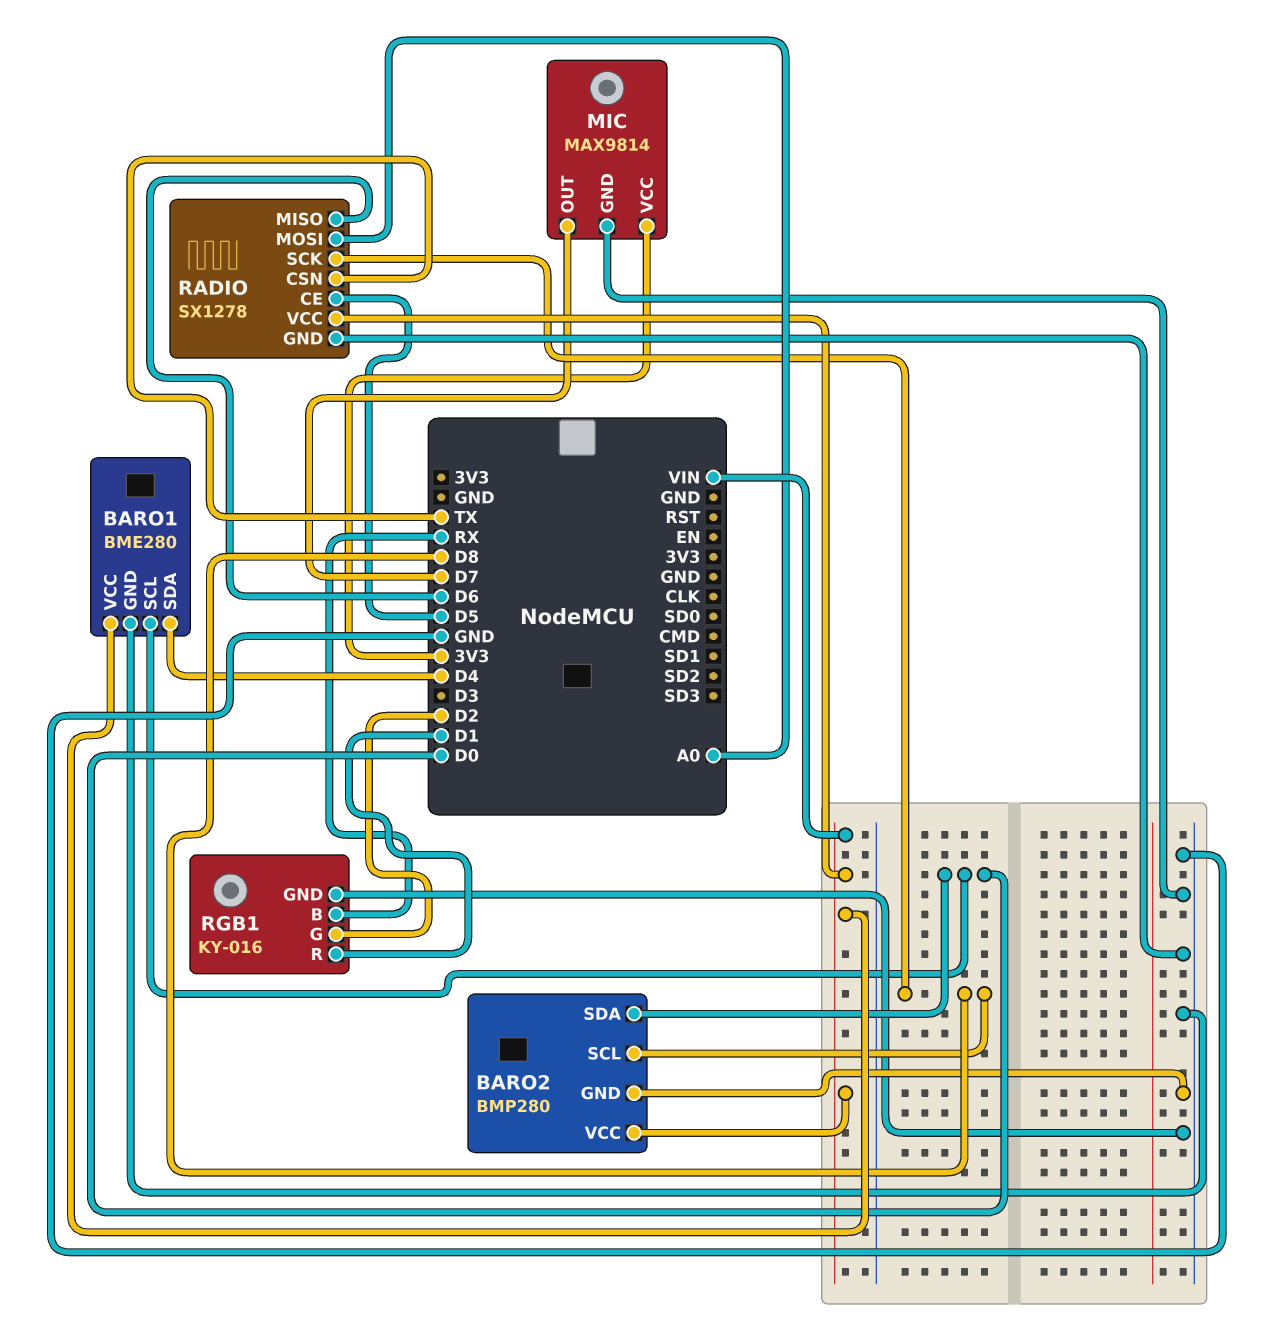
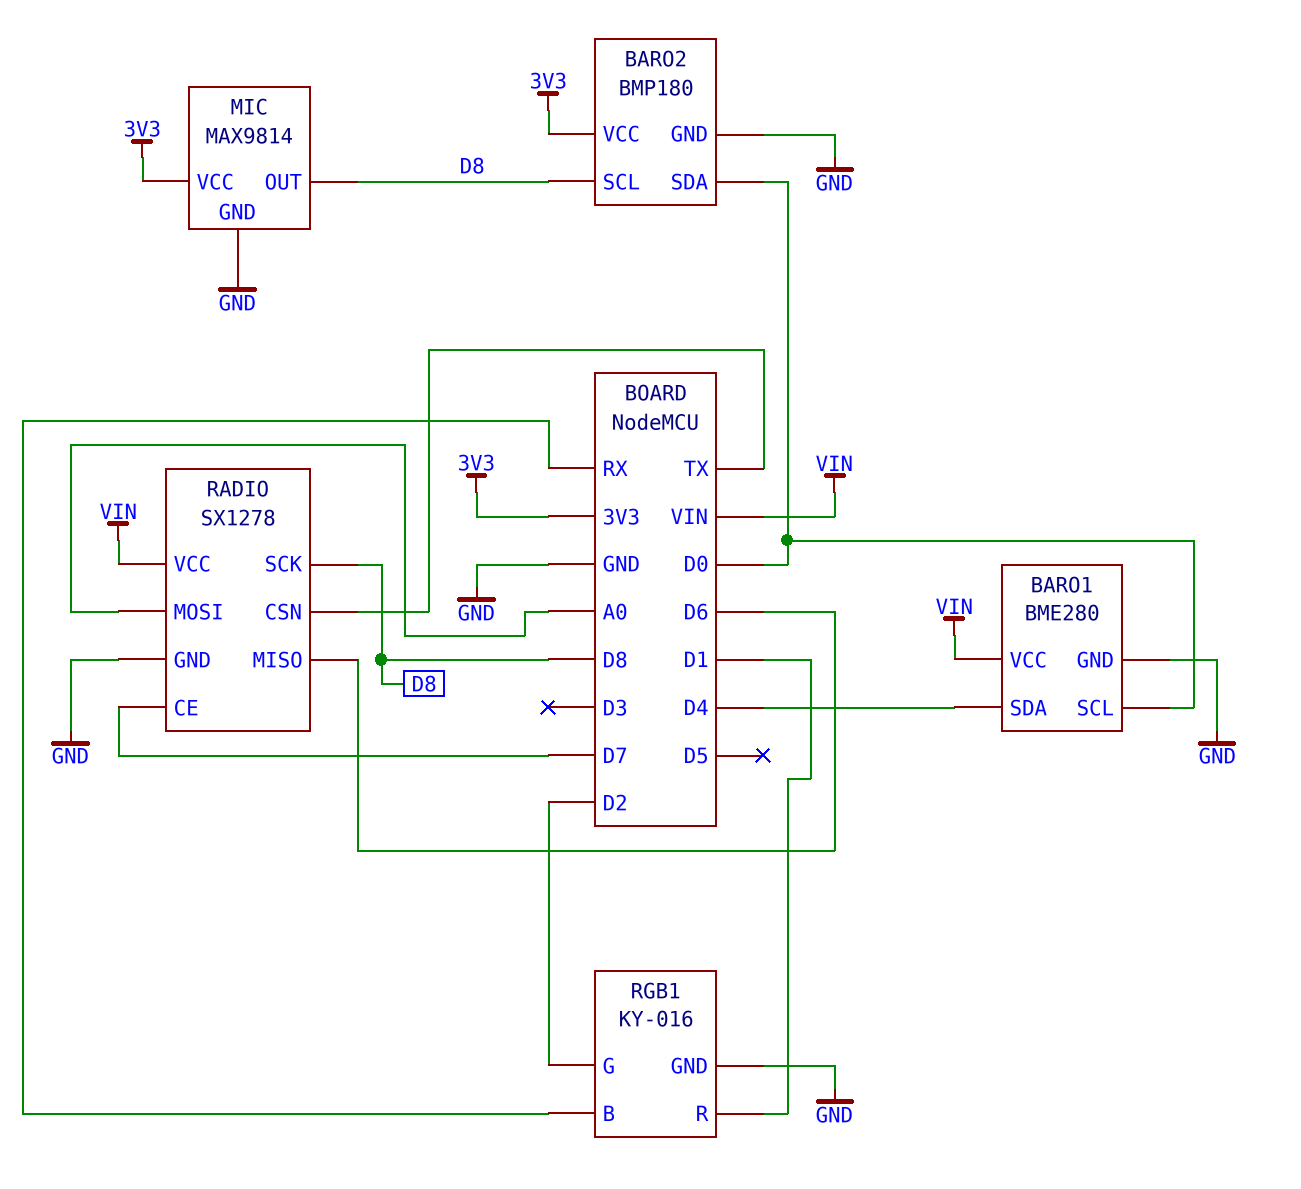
BARO2: BMP280 -> BMP180
BARO2 pin VCC: VIN -> 3V3
MIC pin OUT: D7 -> D8
RADIO pin CE: D5 -> D7

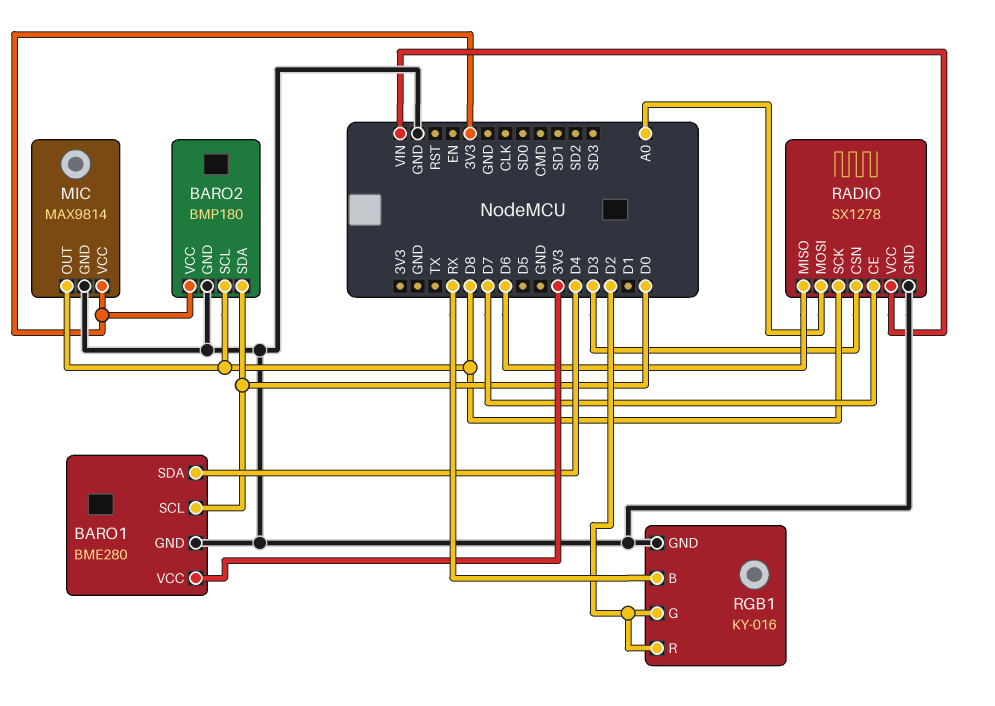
BARO1 pin VCC: VIN -> 3V3
RADIO pin CSN: TX -> D3
RGB1 pin R: D1 -> D2

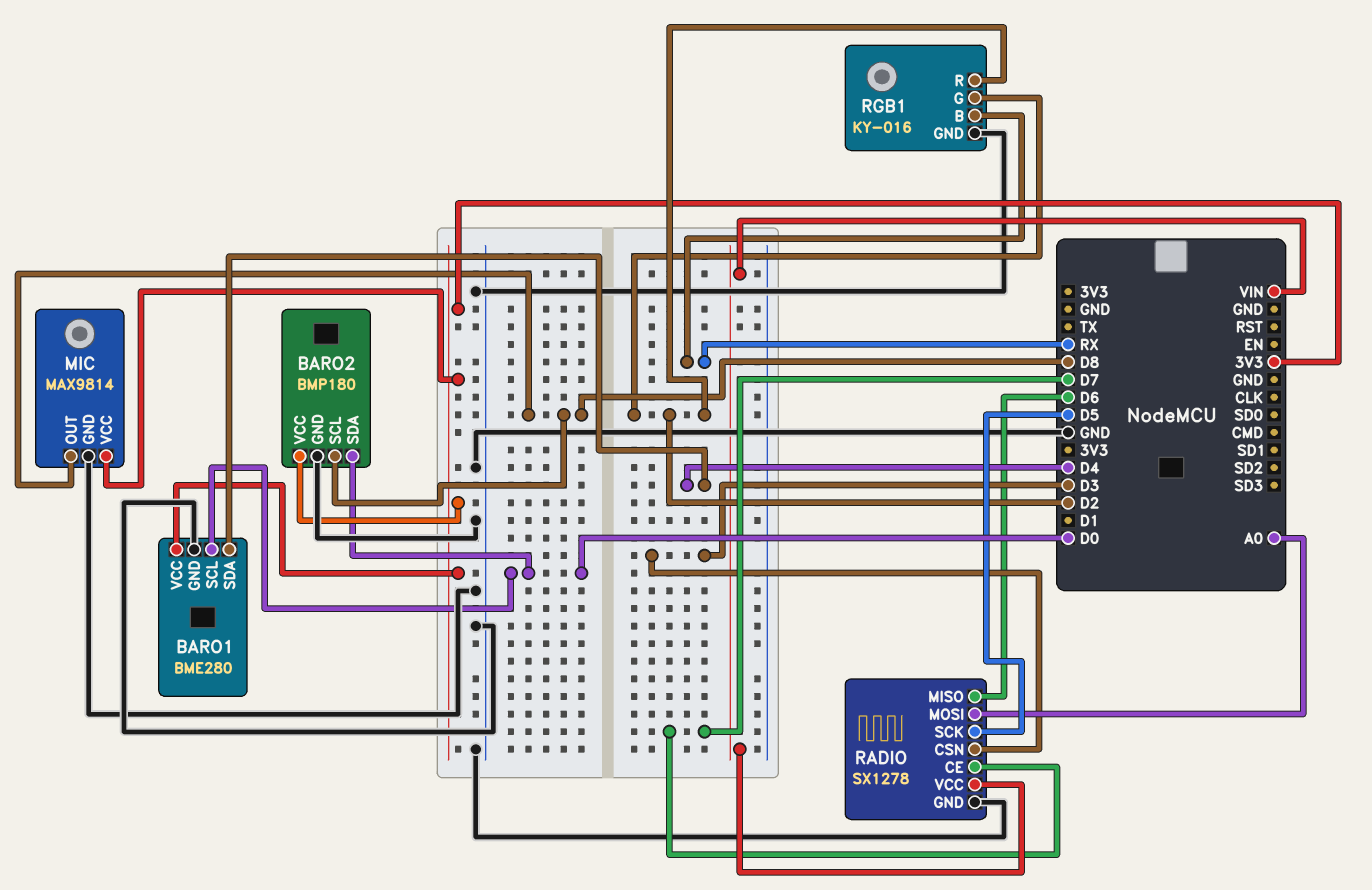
RADIO pin SCK: D8 -> D5

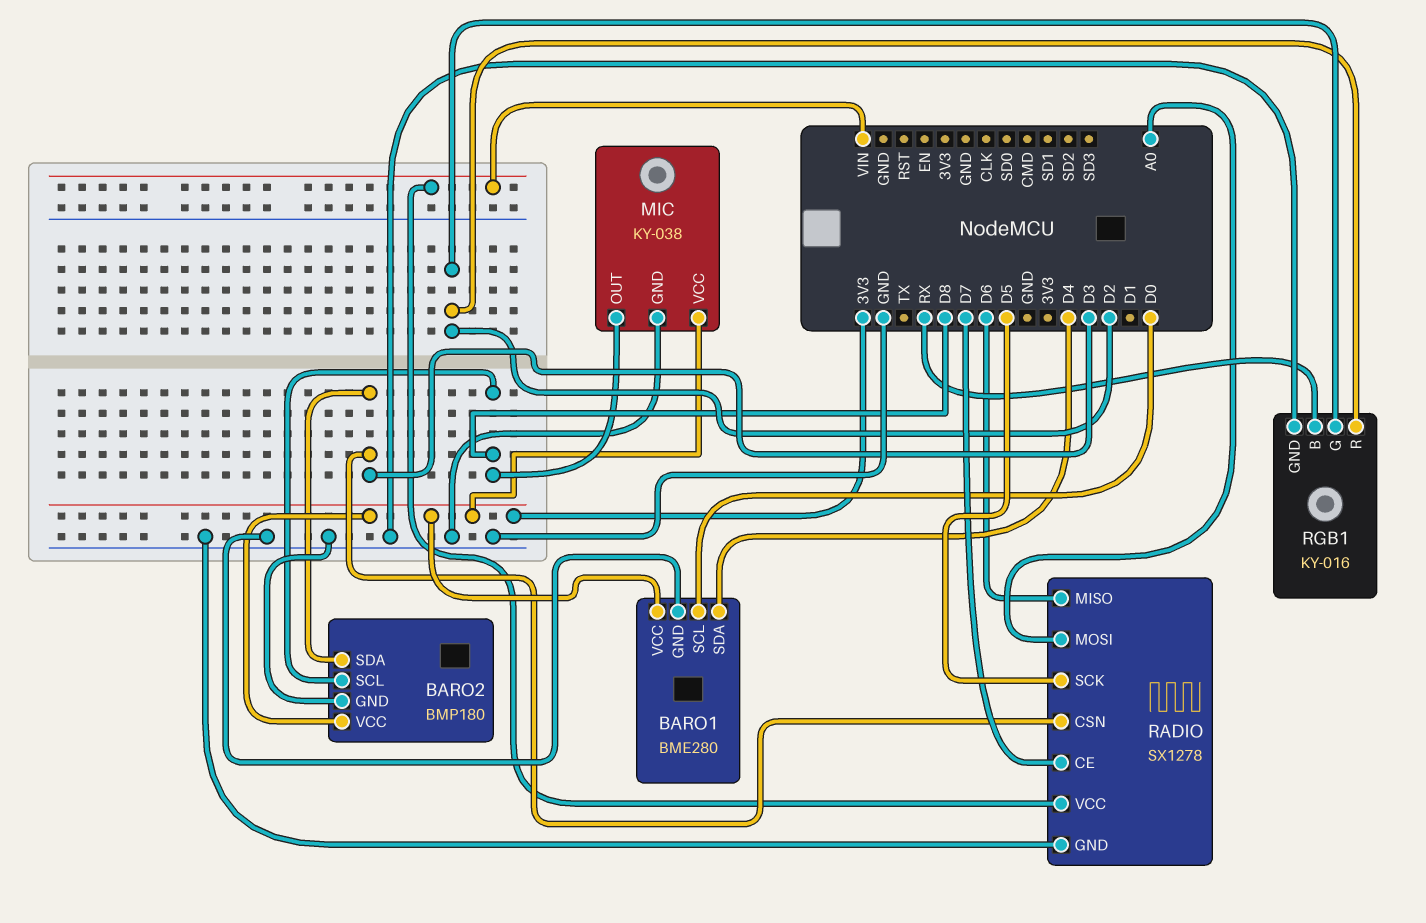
BARO2 pin SDA: D0 -> D3
MIC: MAX9814 -> KY-038

